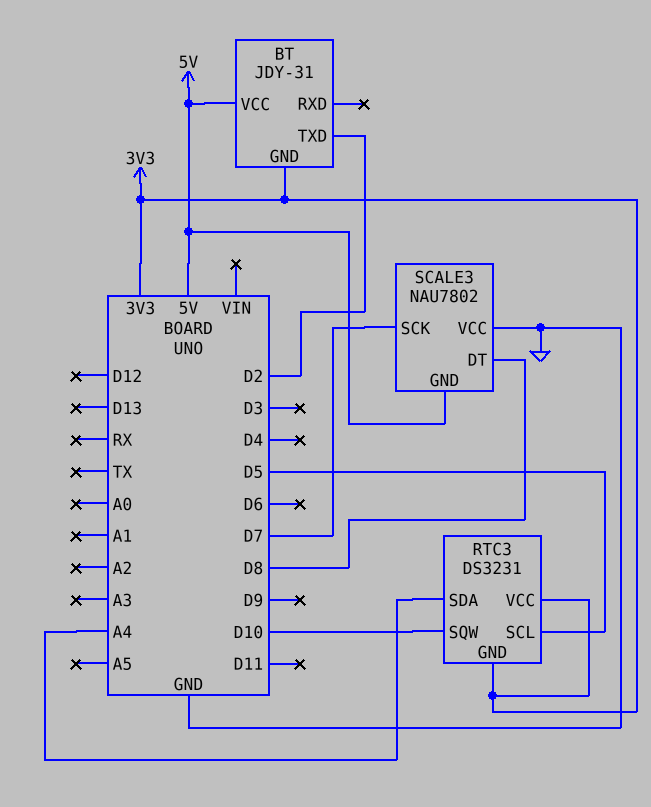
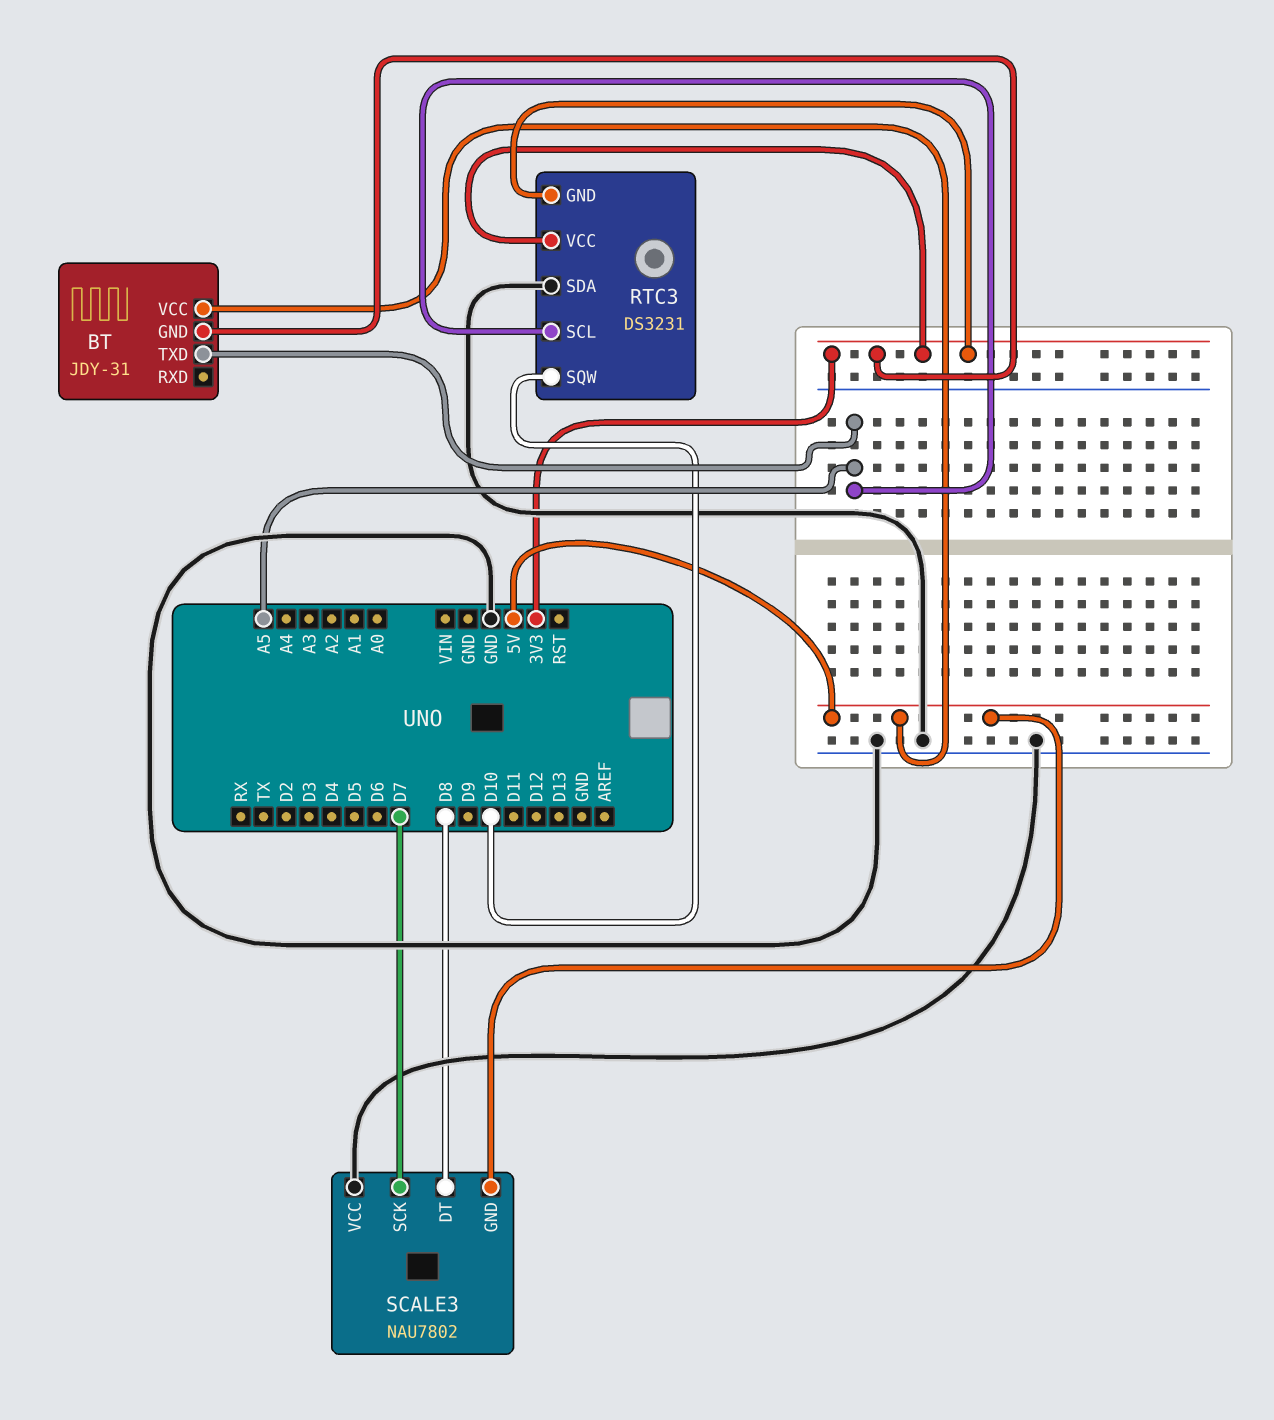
BT pin TXD: D2 -> A5
RTC3 pin SCL: D5 -> A5
RTC3 pin SDA: A4 -> GND

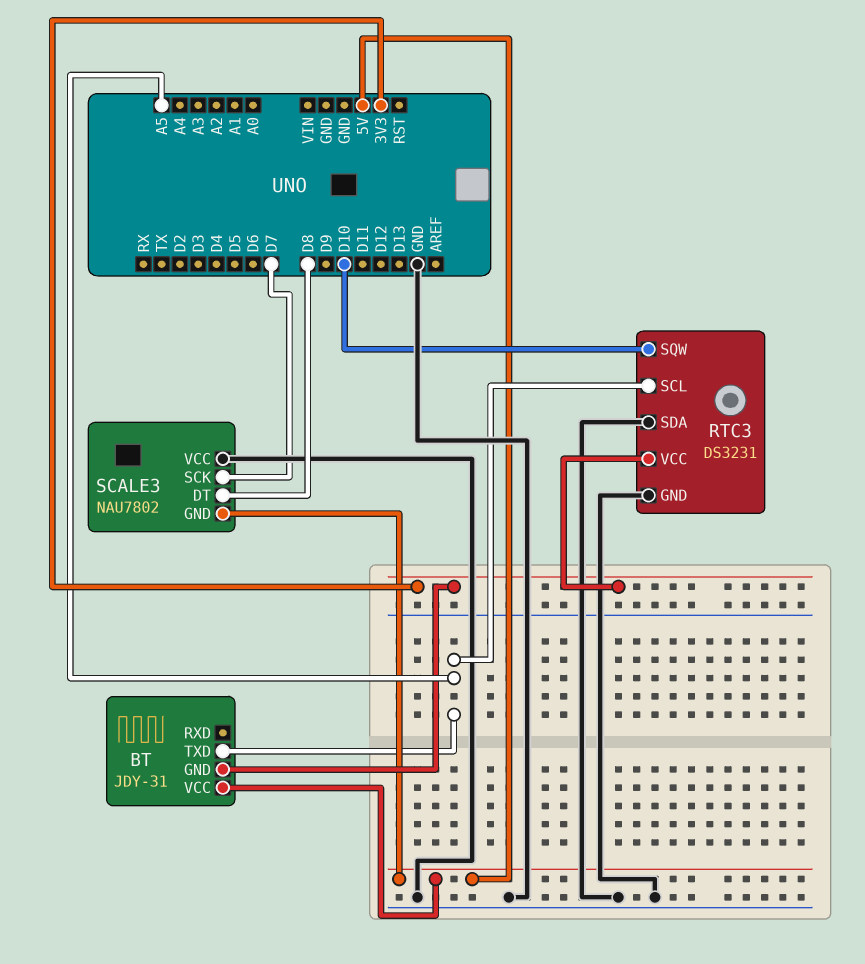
RTC3 pin GND: 3V3 -> GND

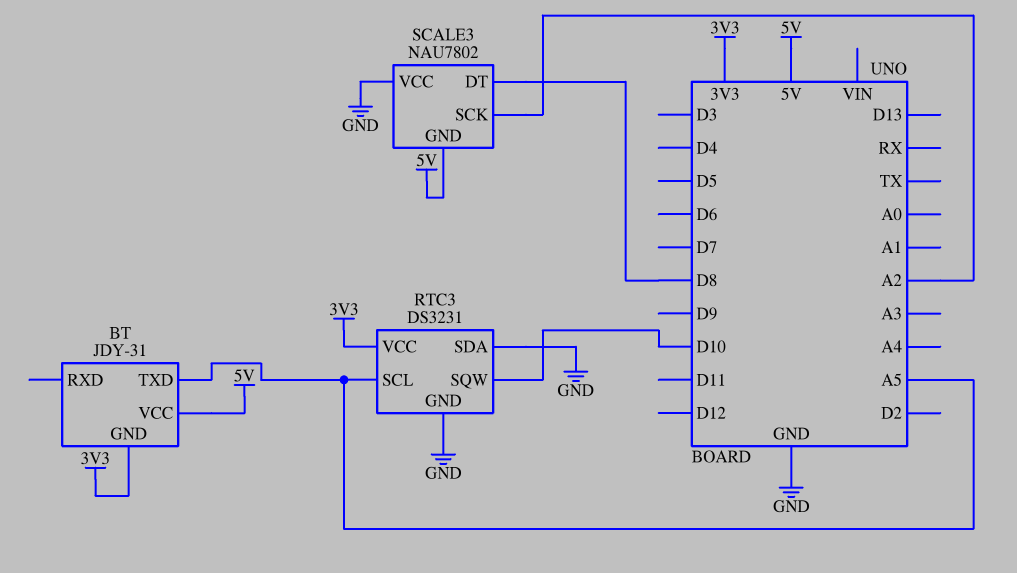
SCALE3 pin SCK: D7 -> A2

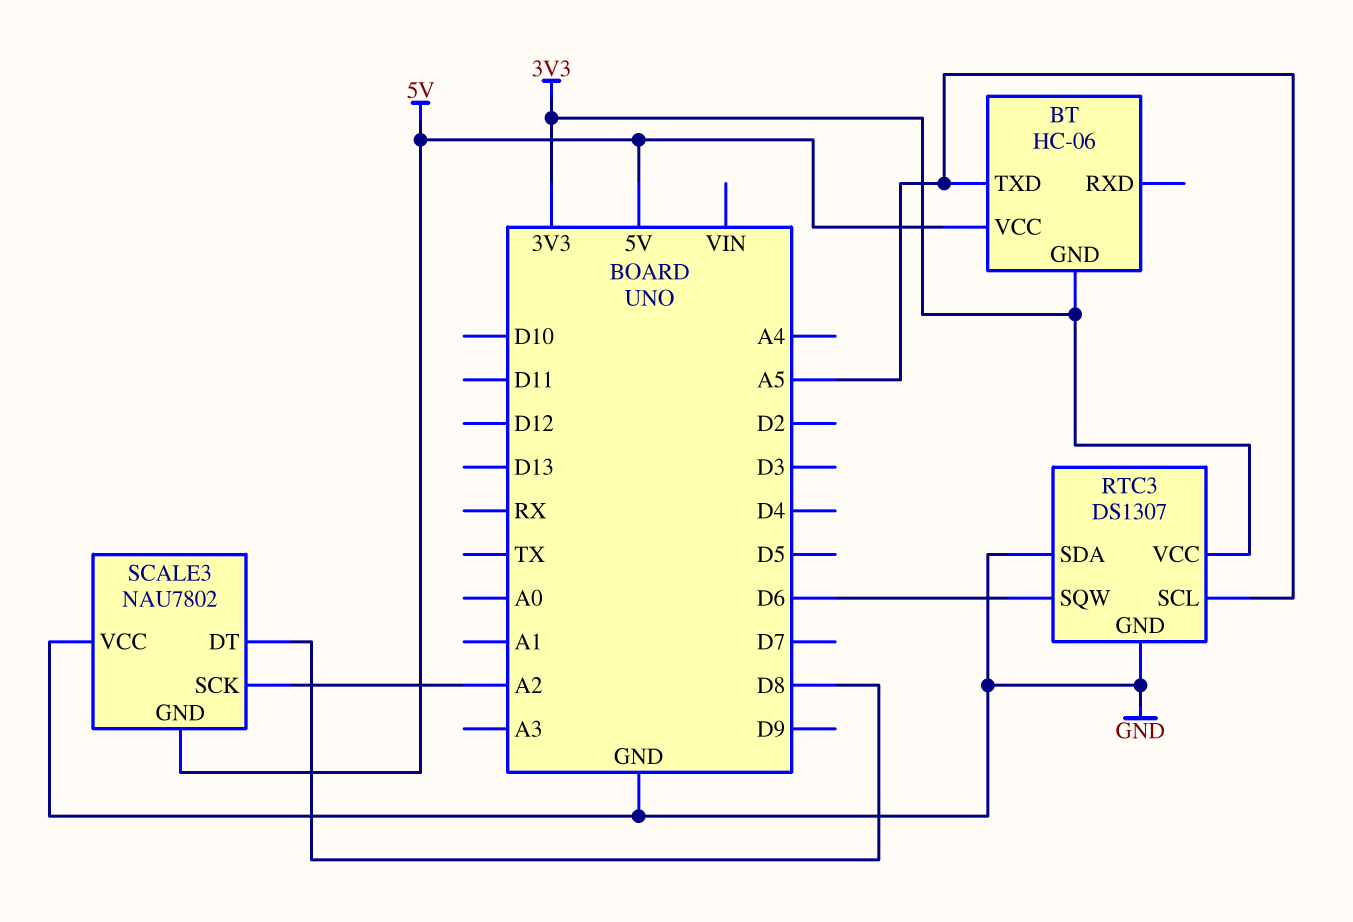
BT: JDY-31 -> HC-06
RTC3: DS3231 -> DS1307
RTC3 pin SQW: D10 -> D6

